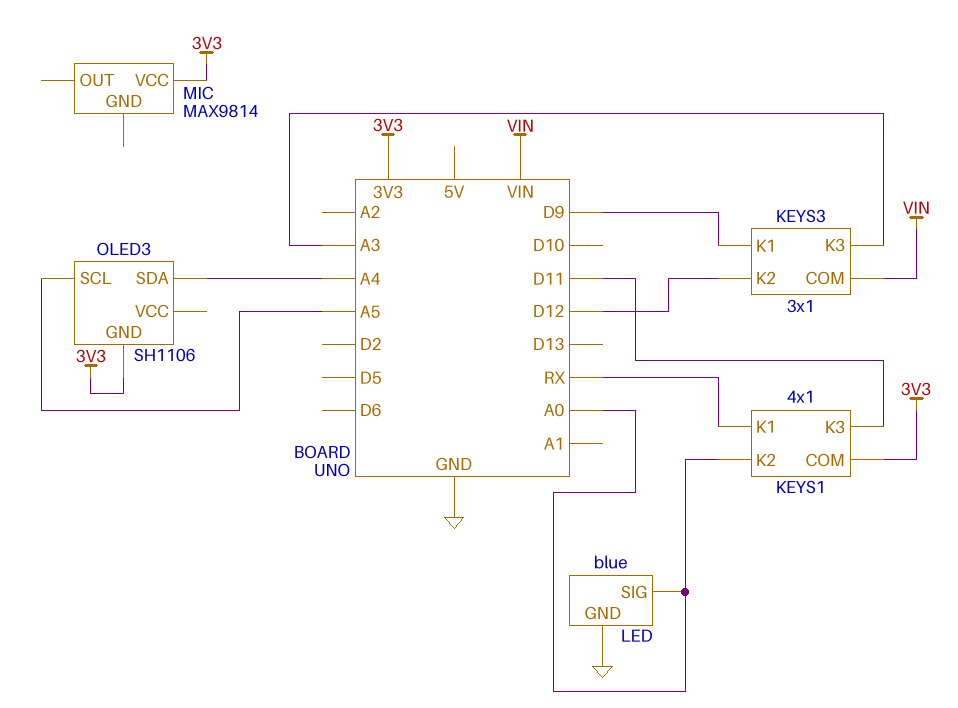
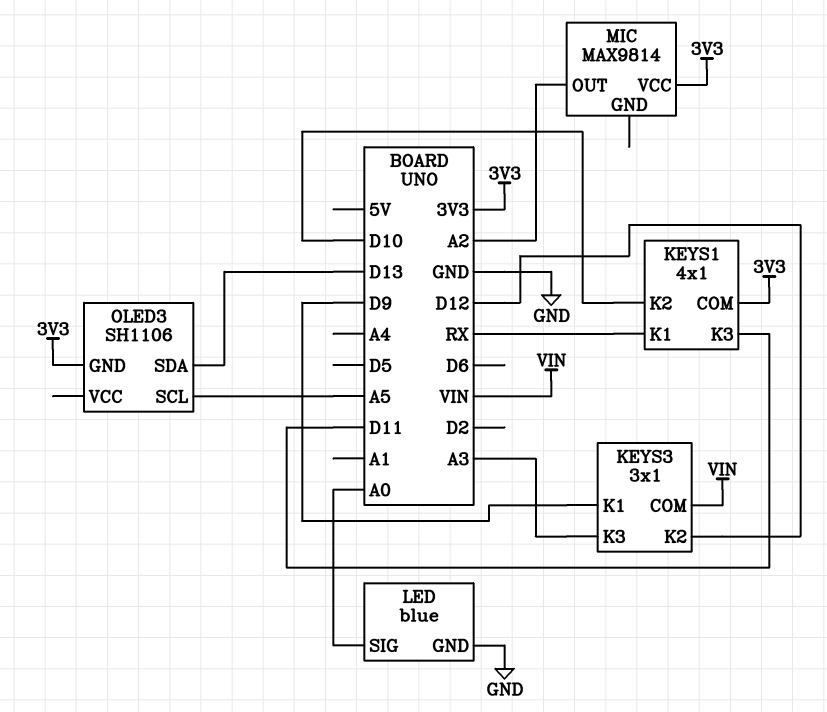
KEYS1 pin K2: A0 -> D10
MIC pin OUT: none -> A2
OLED3 pin SDA: A4 -> D13

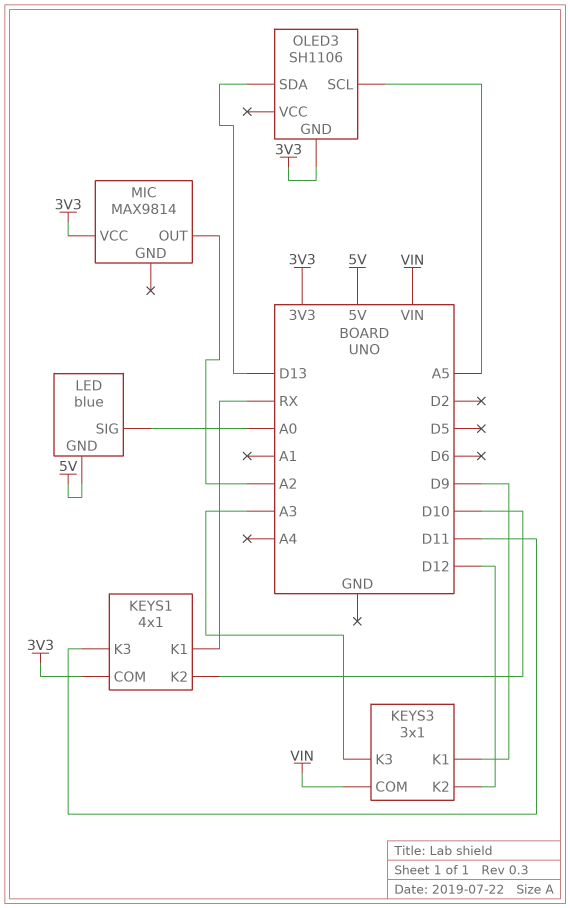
LED pin GND: GND -> 5V

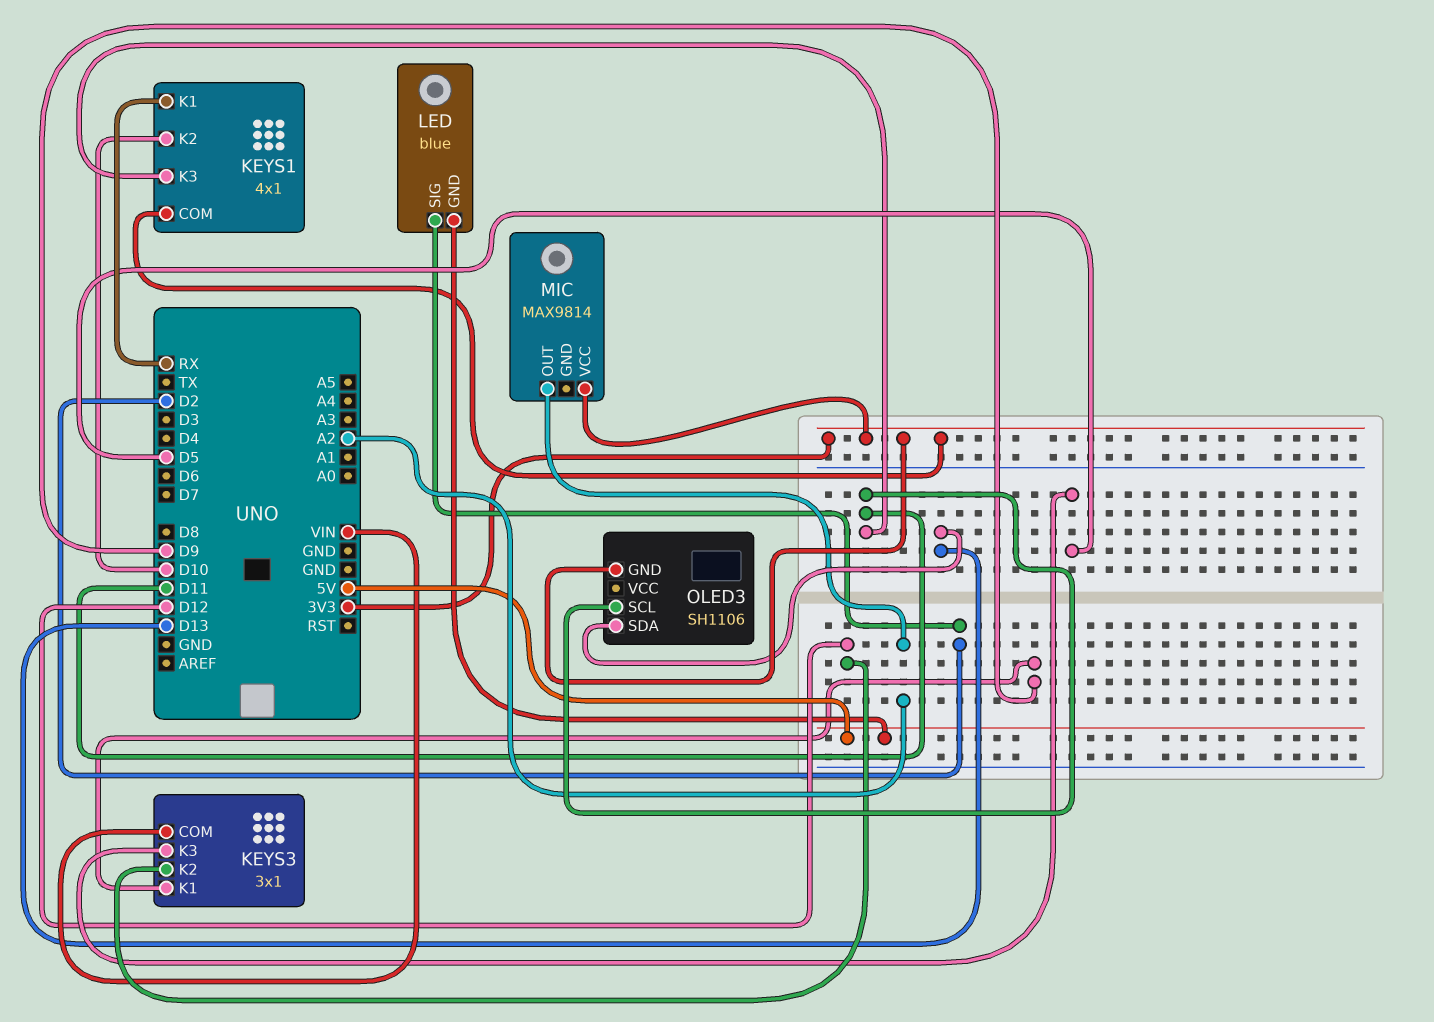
KEYS3 pin K3: A3 -> D5
LED pin SIG: A0 -> D2
OLED3 pin SCL: A5 -> D11

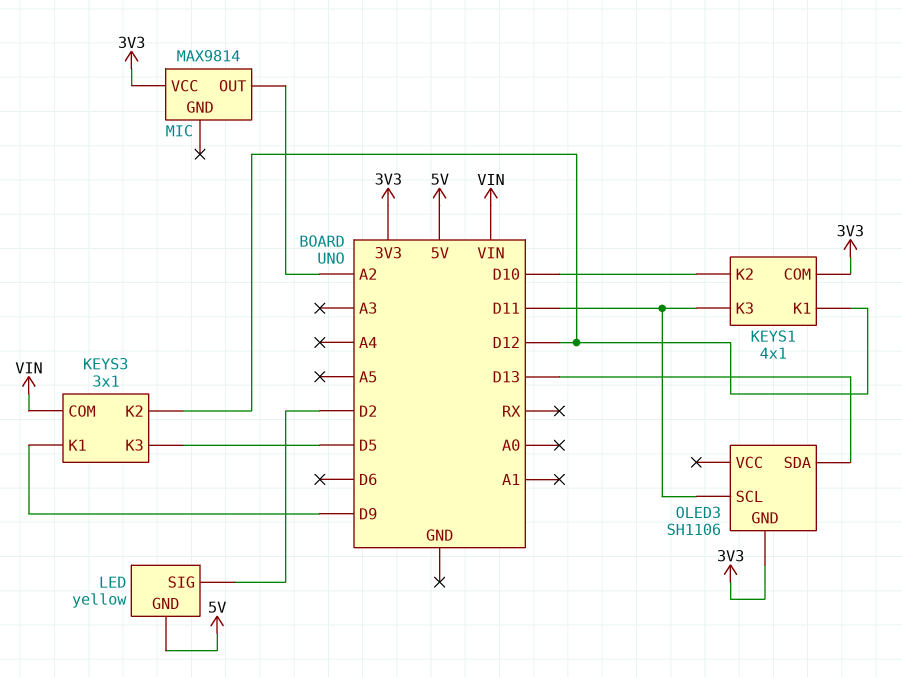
KEYS1 pin K1: RX -> D12
LED: blue -> yellow

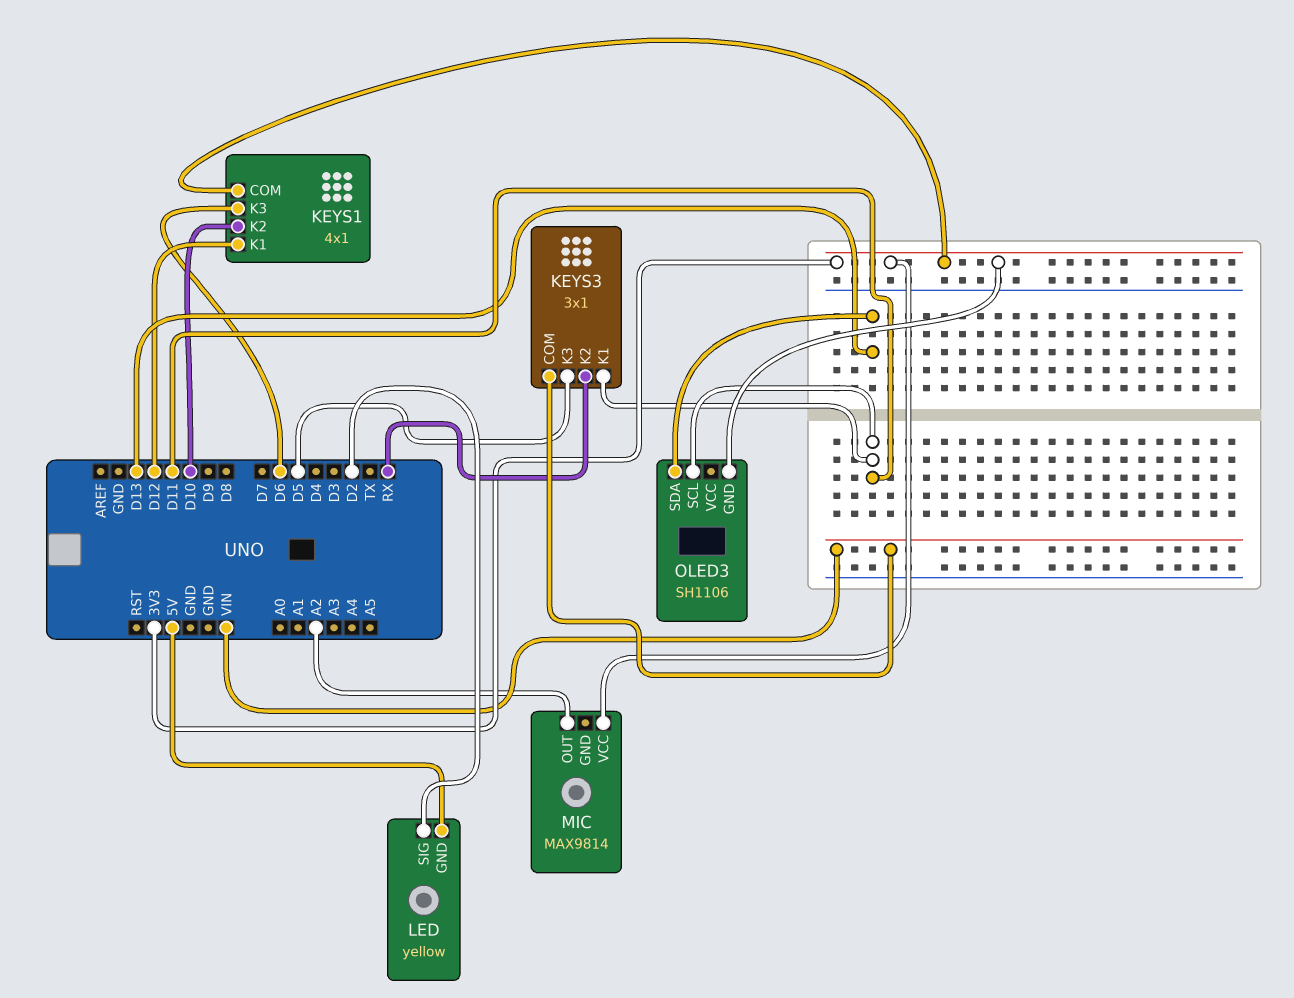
KEYS1 pin K3: D11 -> D6
KEYS3 pin K1: D9 -> D11
KEYS3 pin K2: D12 -> RX

